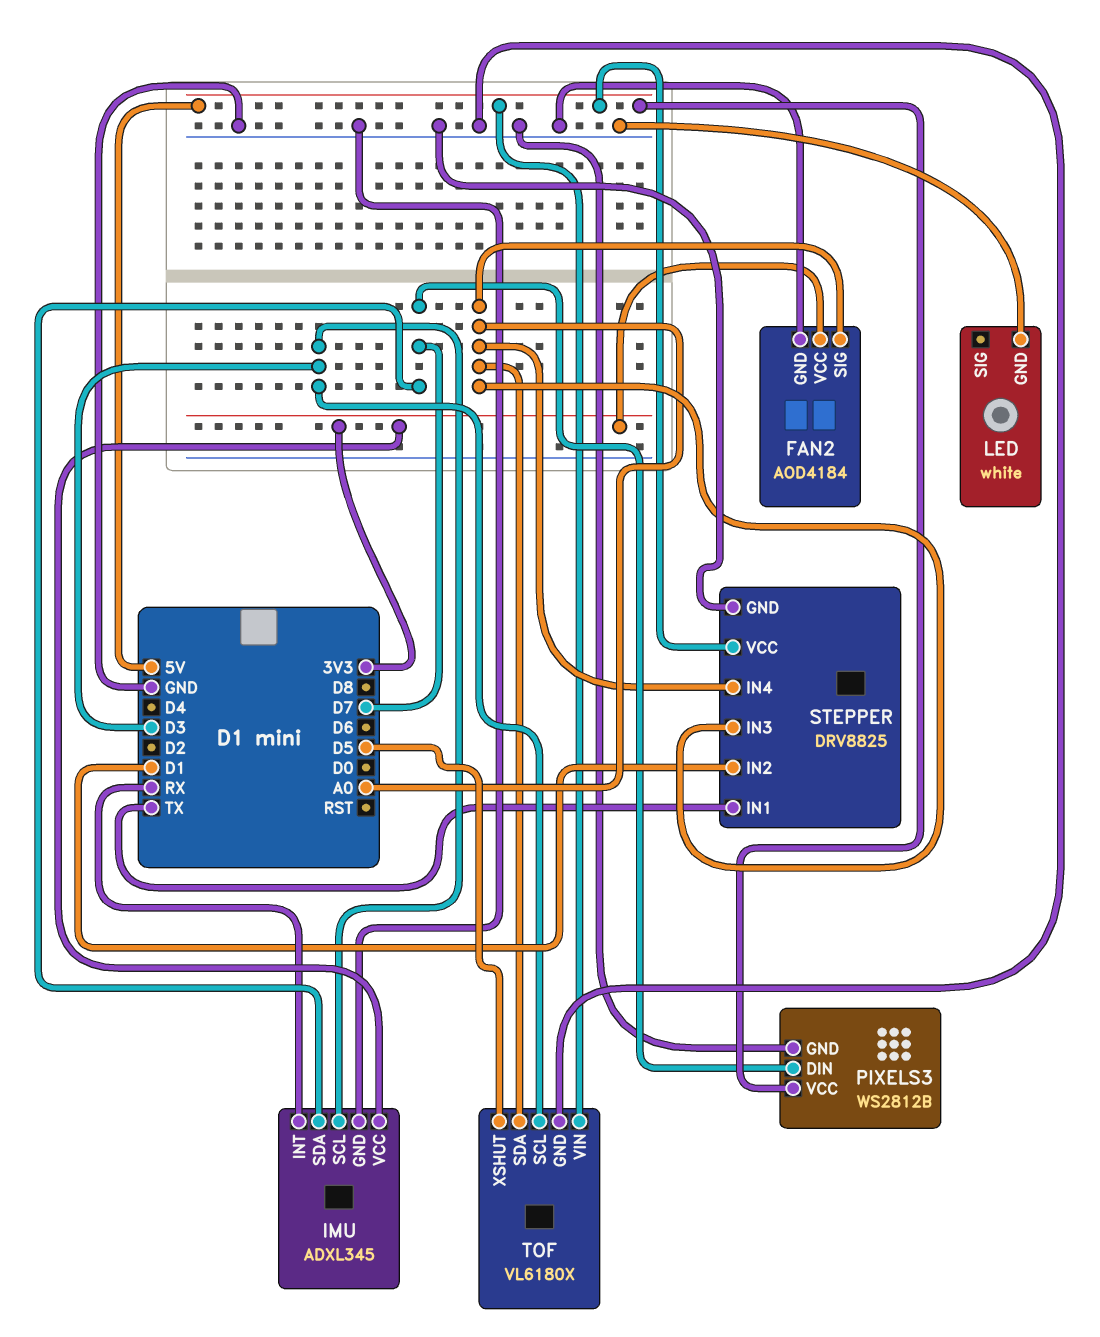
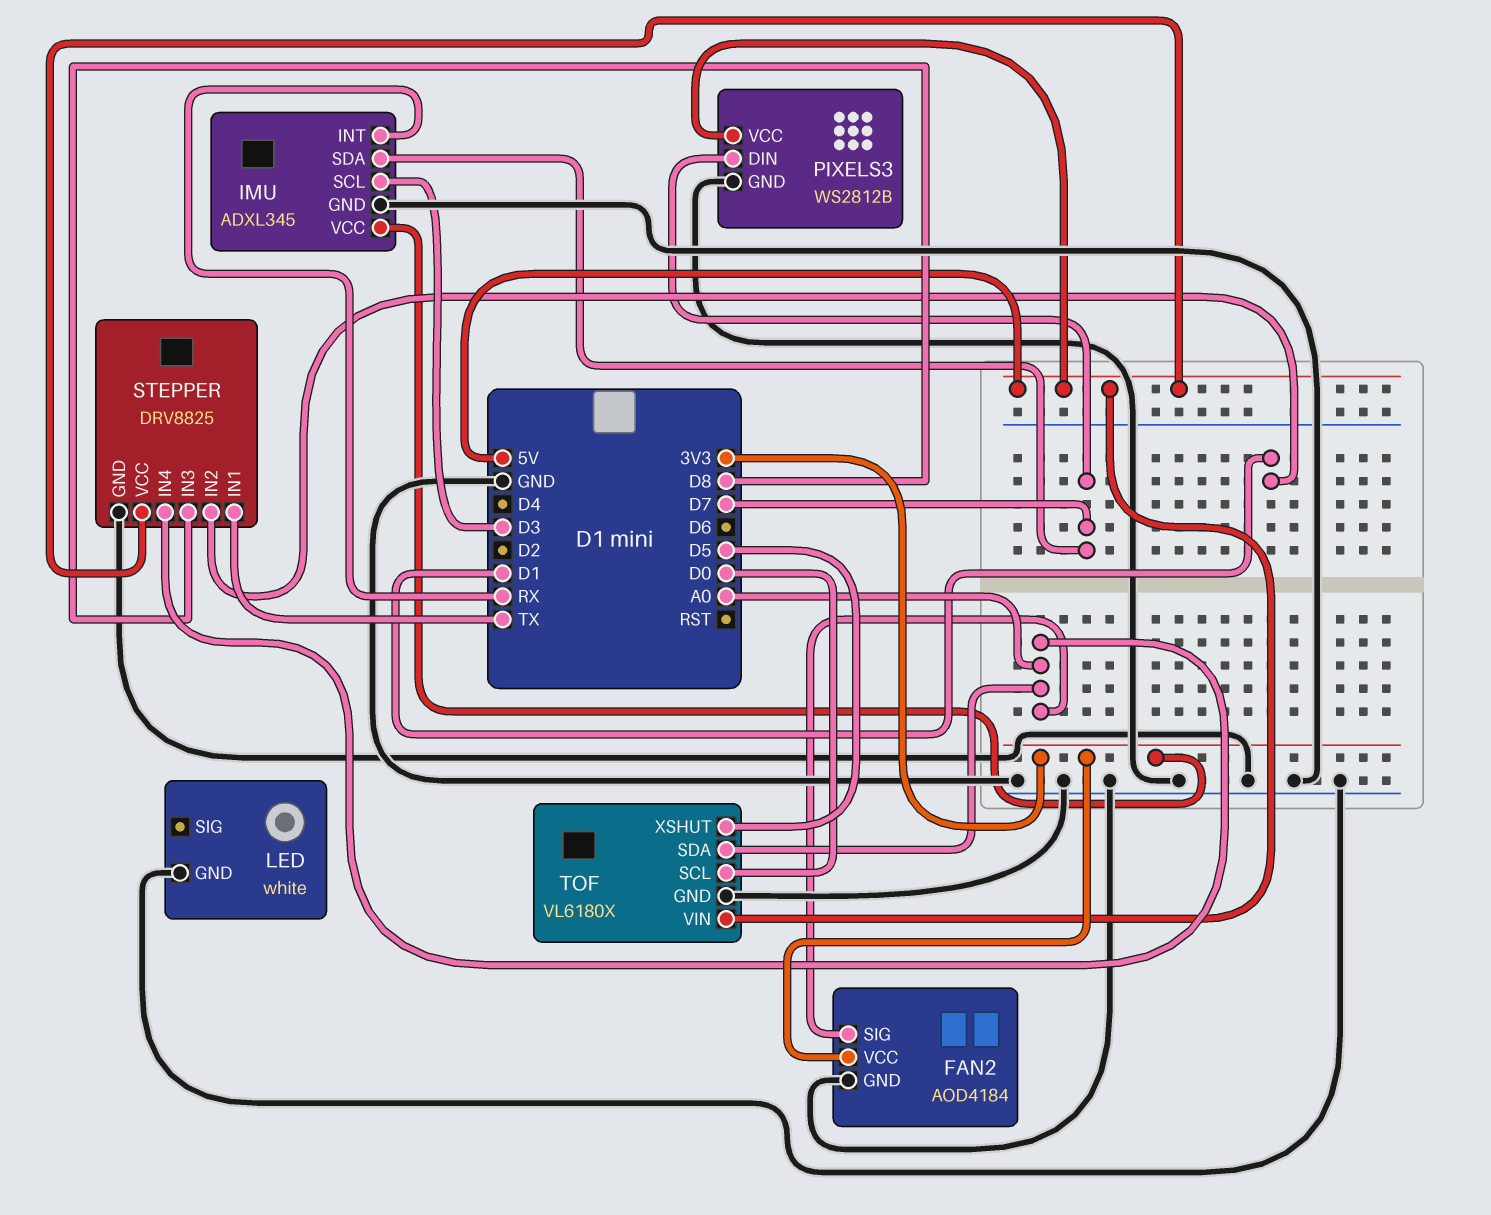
STEPPER pin IN3: A0 -> D8
TOF pin SCL: D3 -> D0

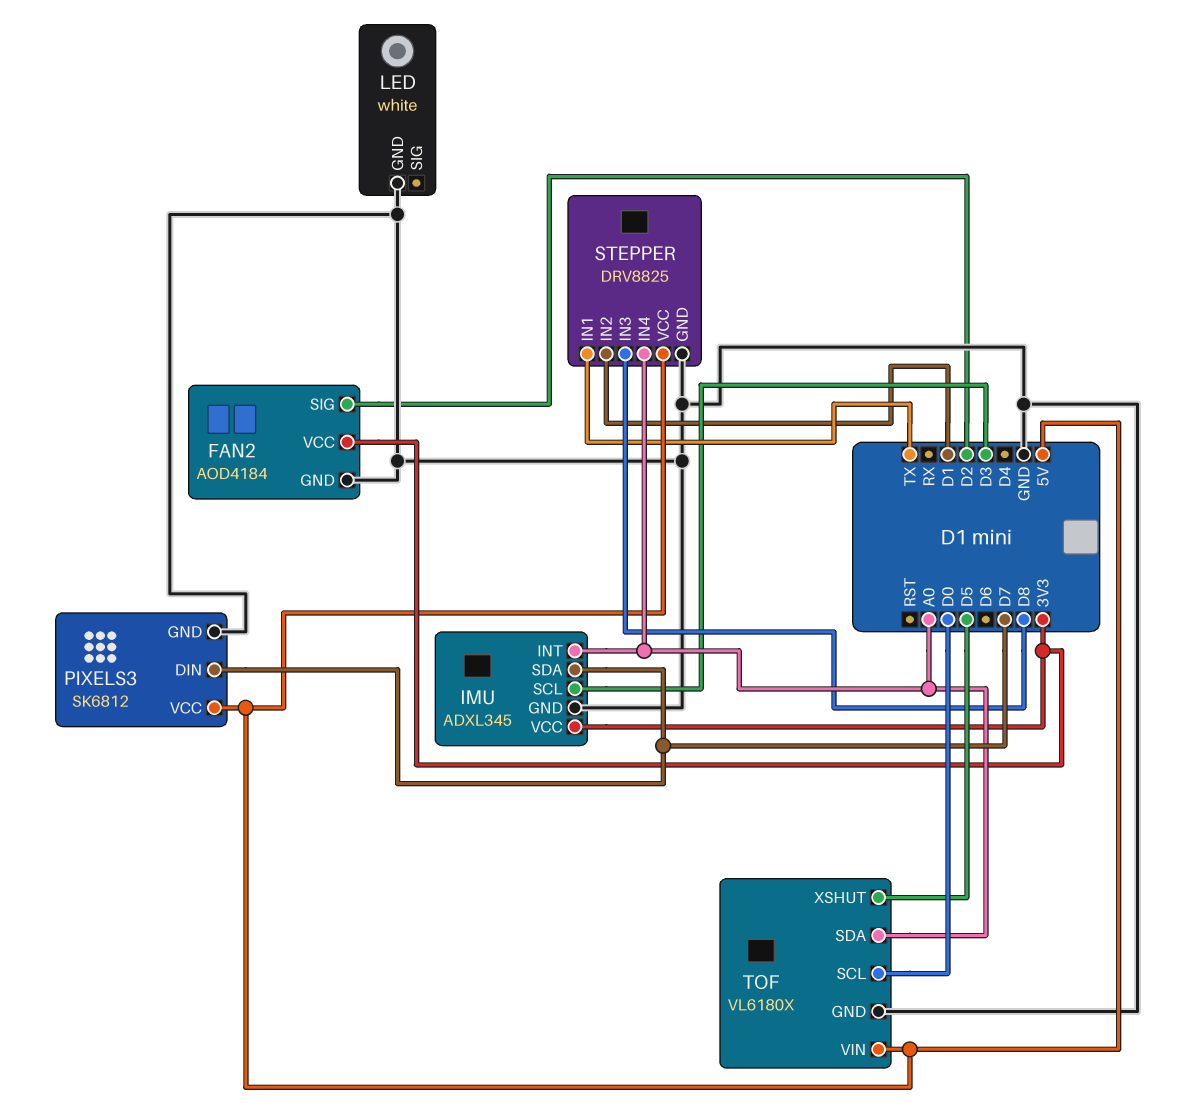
FAN2 pin SIG: A0 -> D2
IMU pin INT: RX -> A0
PIXELS3: WS2812B -> SK6812

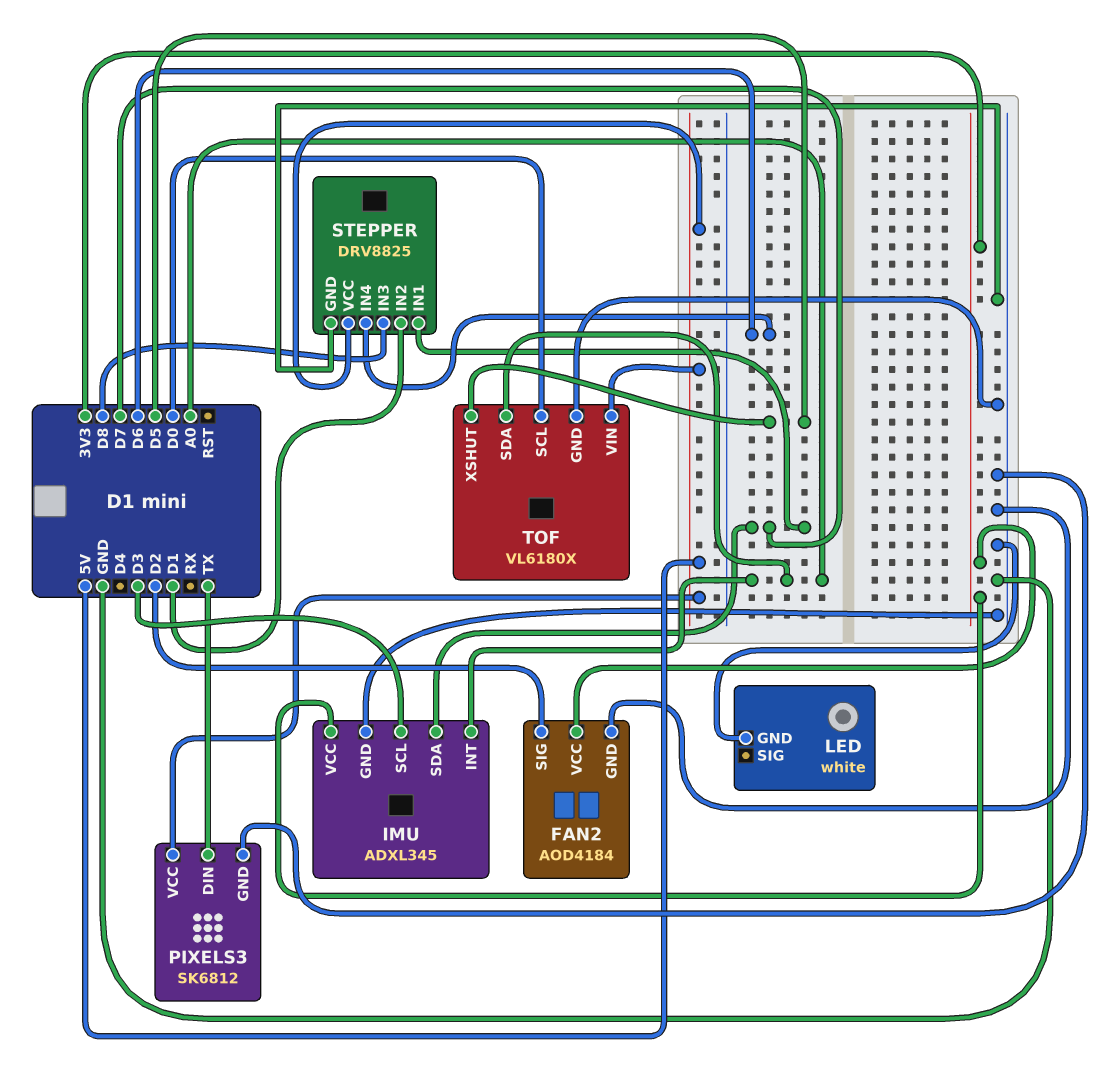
PIXELS3 pin DIN: D7 -> TX
STEPPER pin IN1: TX -> D7
STEPPER pin IN4: A0 -> D6

